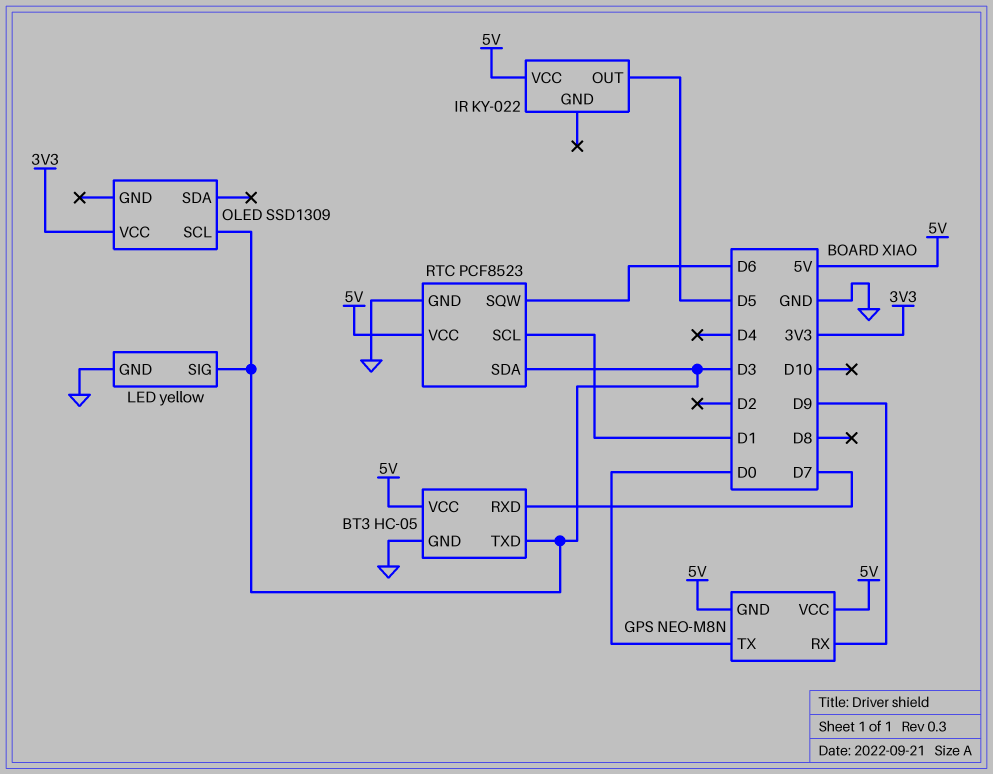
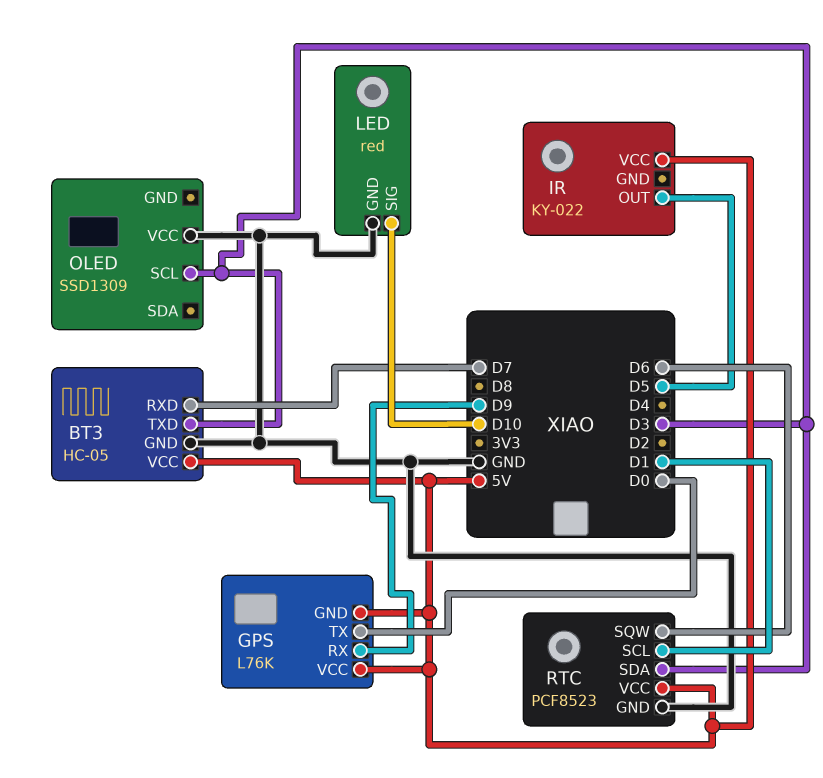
GPS: NEO-M8N -> L76K
LED: yellow -> red
LED pin SIG: D3 -> D10
OLED pin VCC: 3V3 -> GND

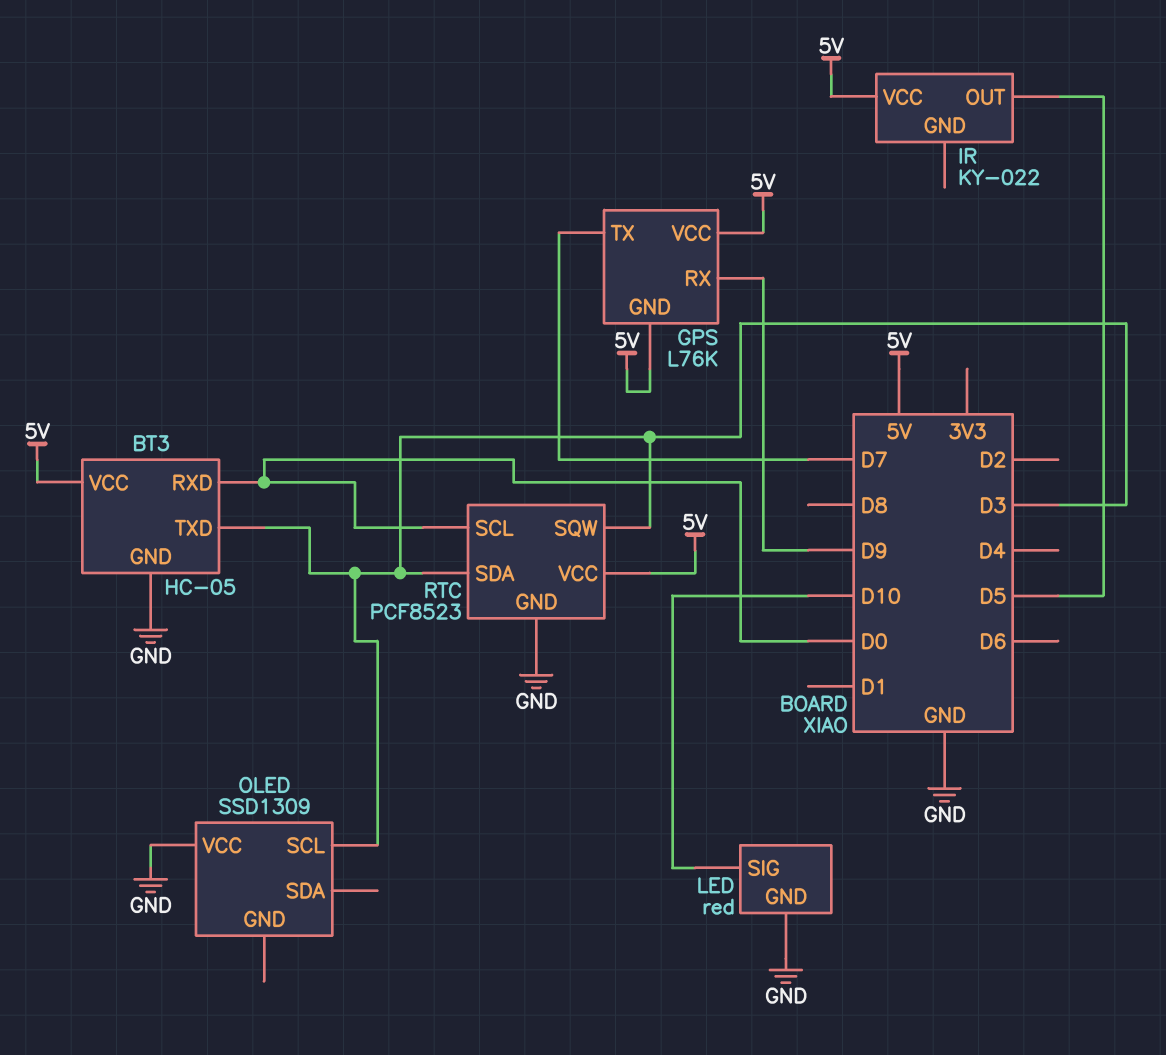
BT3 pin RXD: D7 -> D0
GPS pin TX: D0 -> D7
RTC pin SCL: D1 -> D0
RTC pin SQW: D6 -> D3

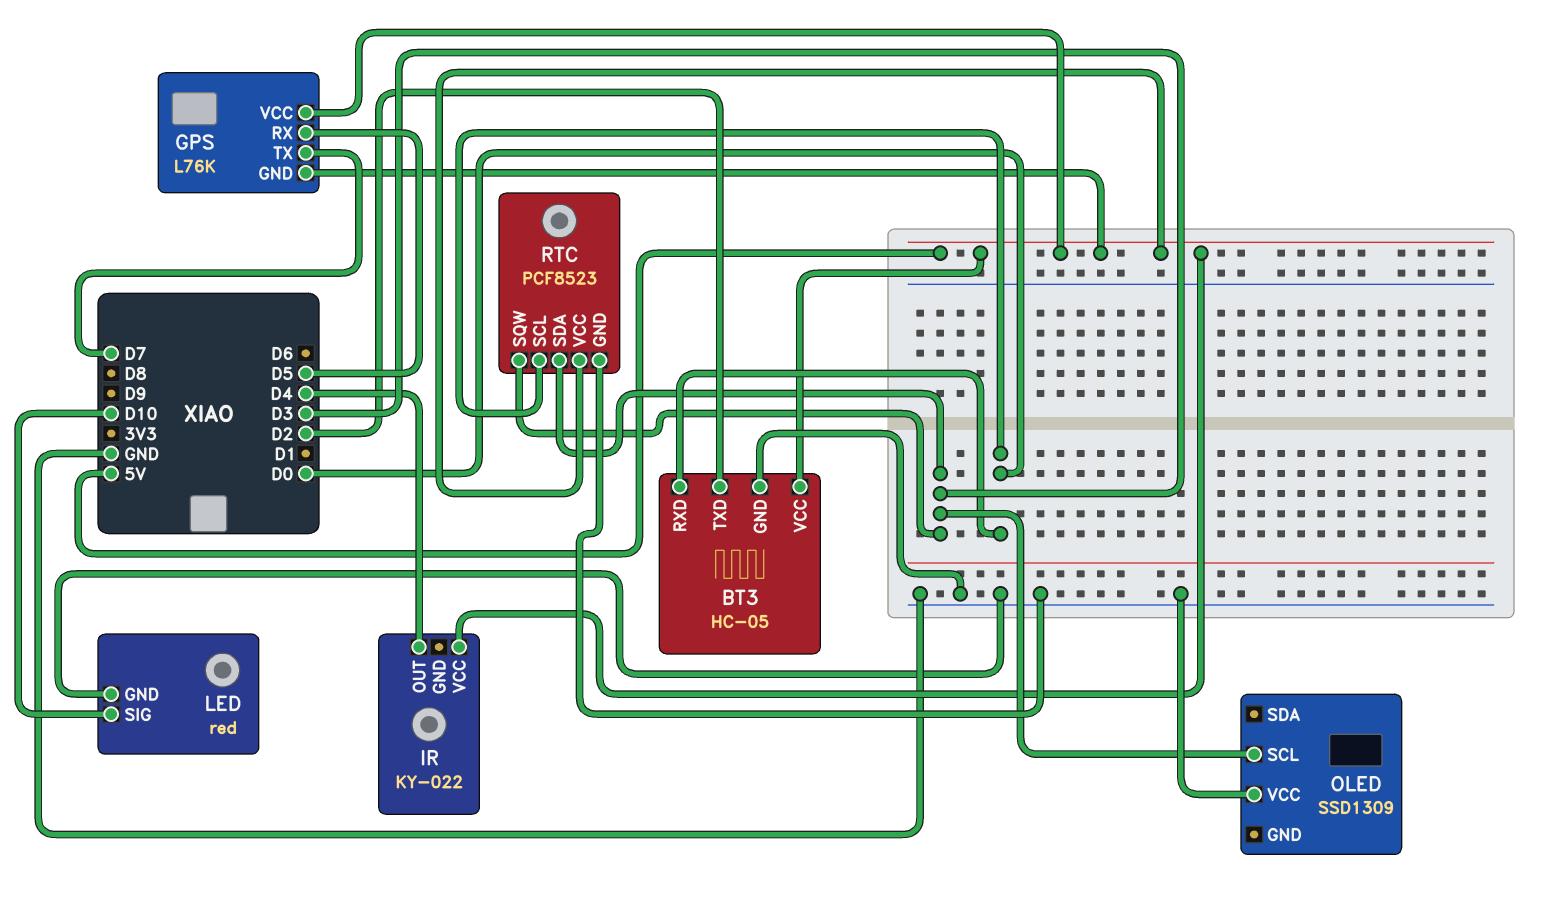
BT3 pin TXD: D3 -> D2
GPS pin RX: D9 -> D5
IR pin OUT: D5 -> D4

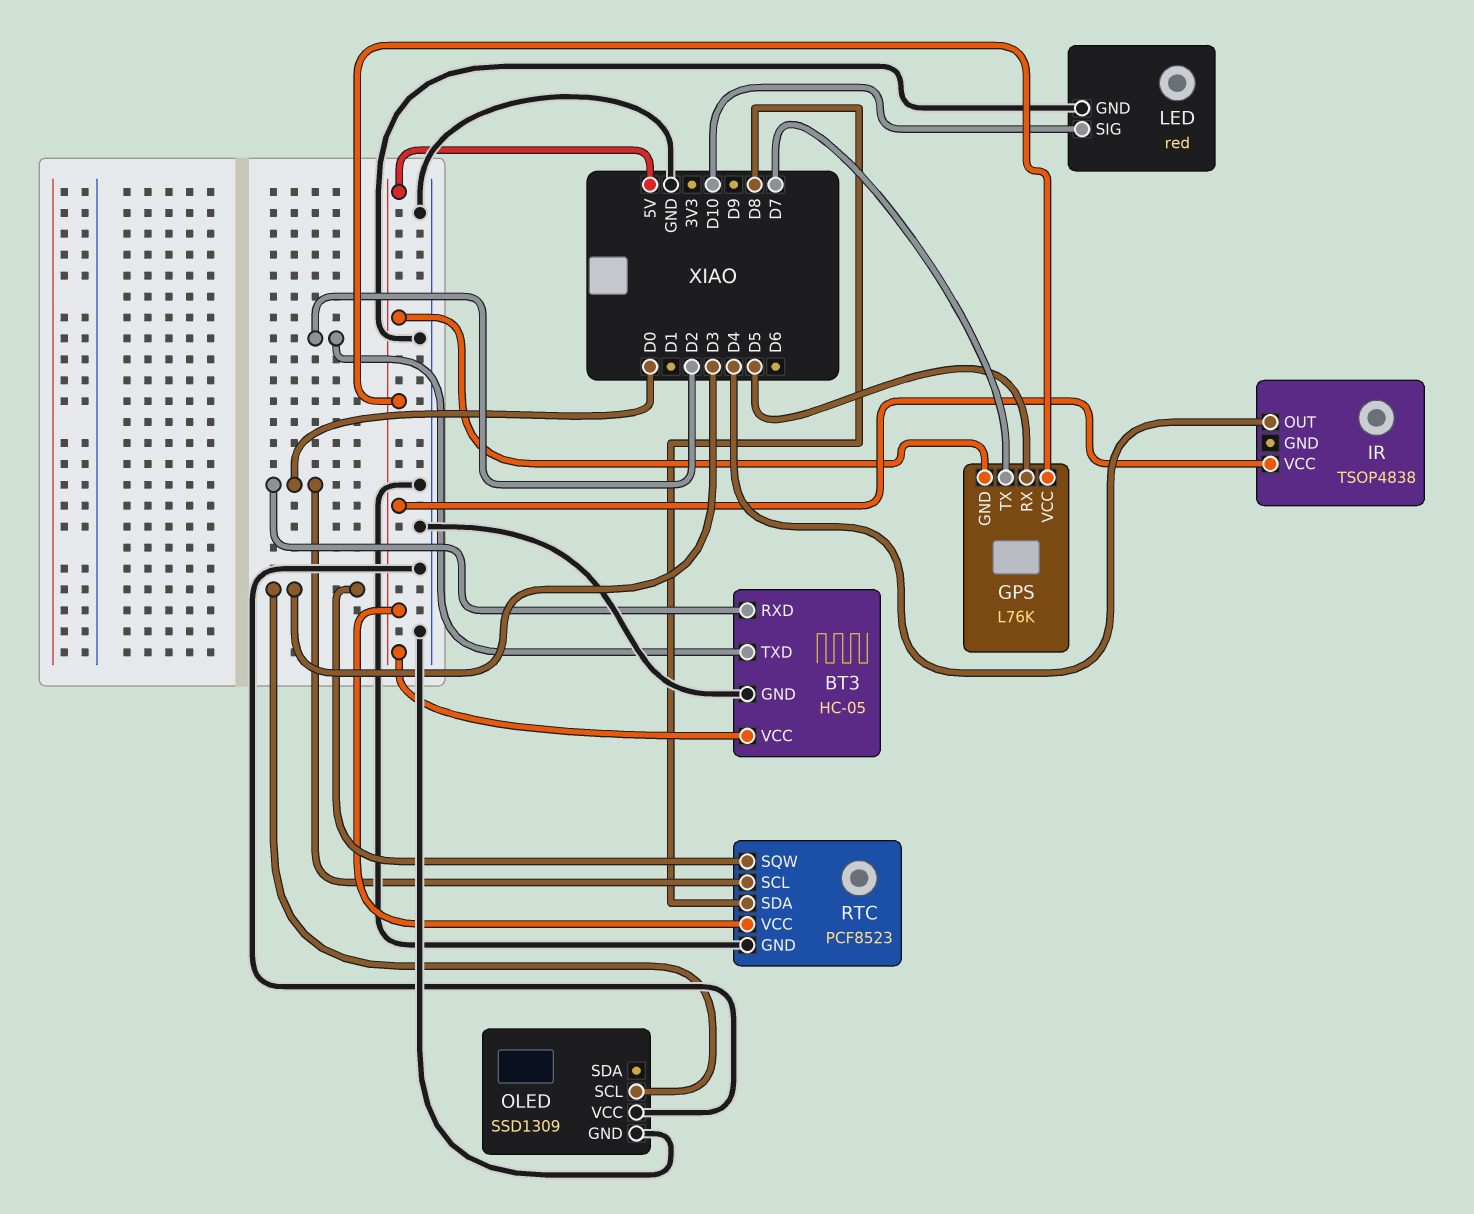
IR: KY-022 -> TSOP4838
OLED pin GND: none -> GND
RTC pin SDA: D3 -> D8

